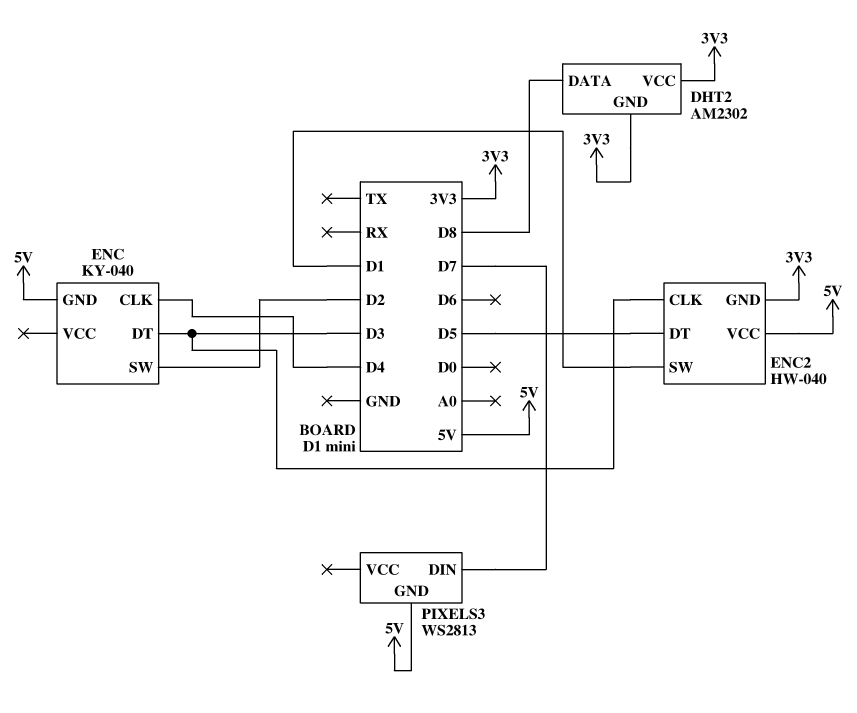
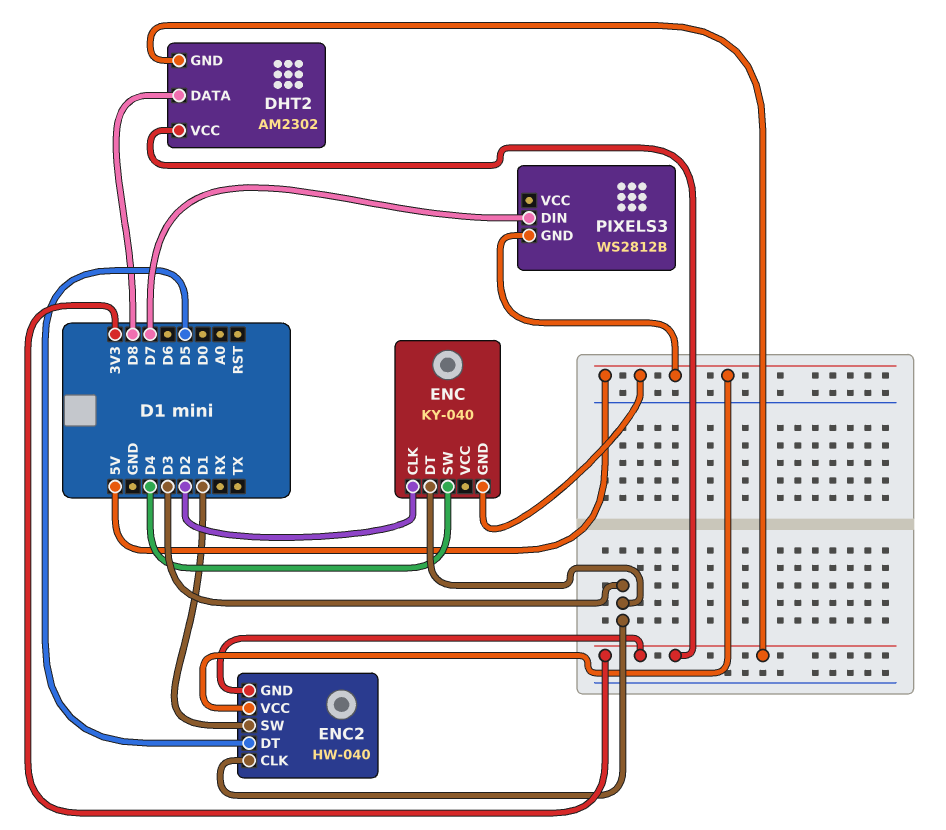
ENC pin CLK: D4 -> D2
ENC pin SW: D2 -> D4
PIXELS3: WS2813 -> WS2812B

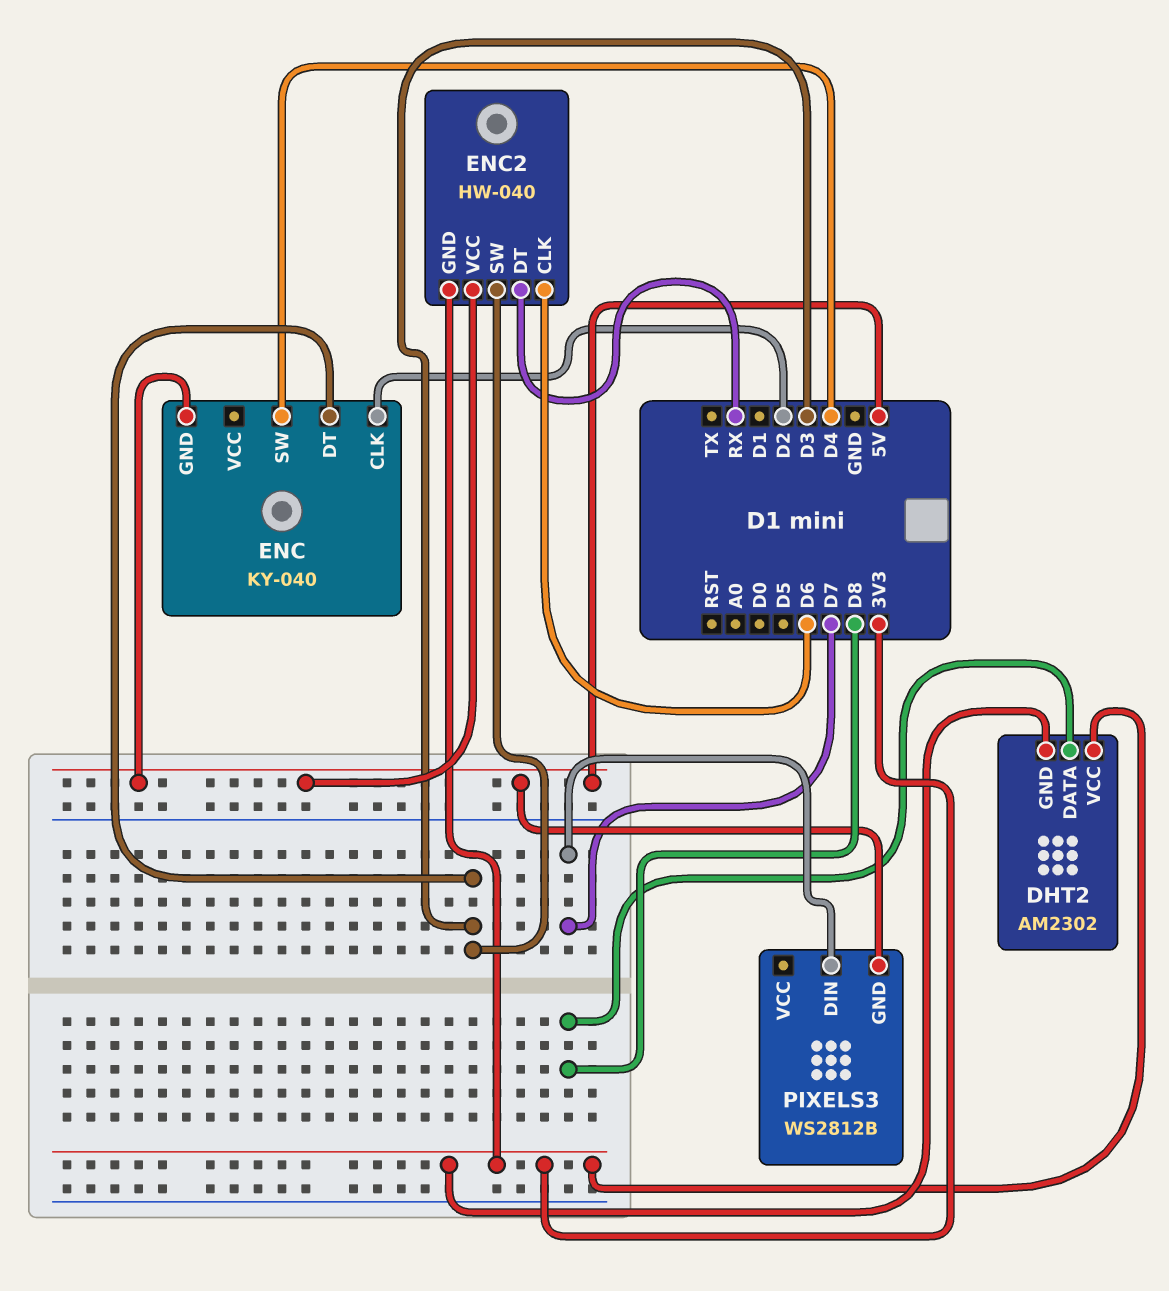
ENC2 pin CLK: D3 -> D6
ENC2 pin DT: D5 -> RX
ENC2 pin SW: D1 -> D3

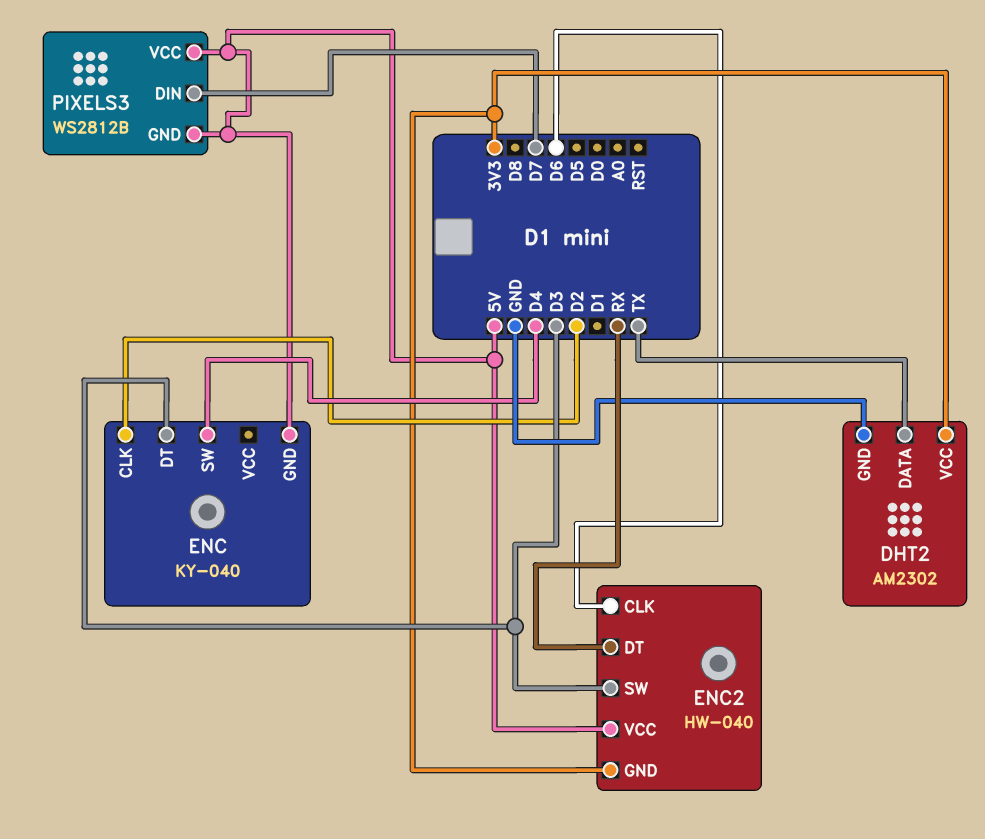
DHT2 pin DATA: D8 -> TX
DHT2 pin GND: 3V3 -> GND
PIXELS3 pin VCC: none -> 5V

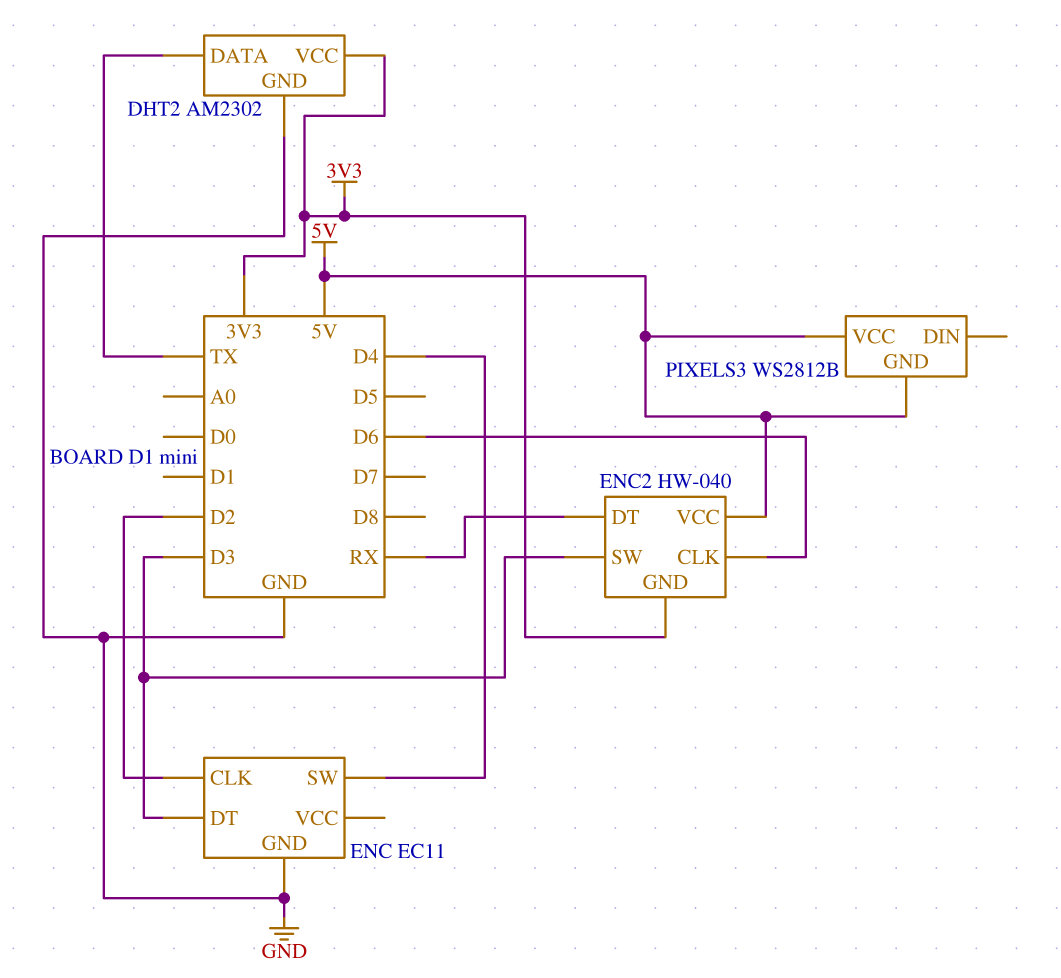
ENC: KY-040 -> EC11
ENC pin GND: 5V -> GND
PIXELS3 pin DIN: D7 -> none

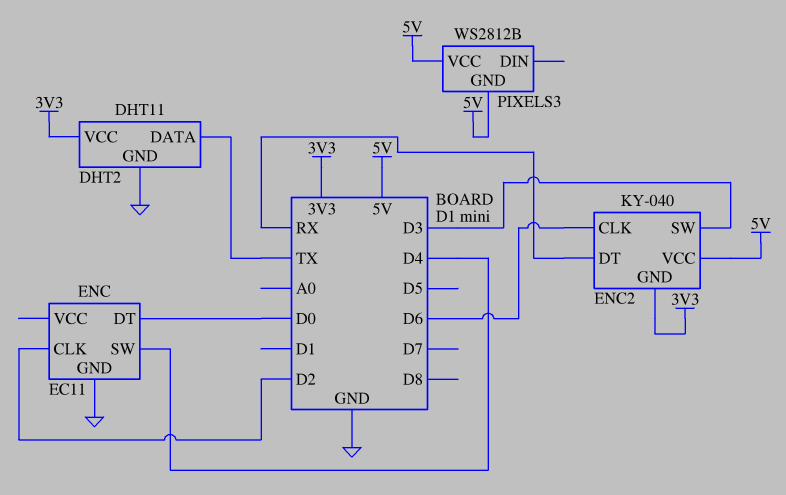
DHT2: AM2302 -> DHT11
ENC pin DT: D3 -> D0
ENC2: HW-040 -> KY-040

